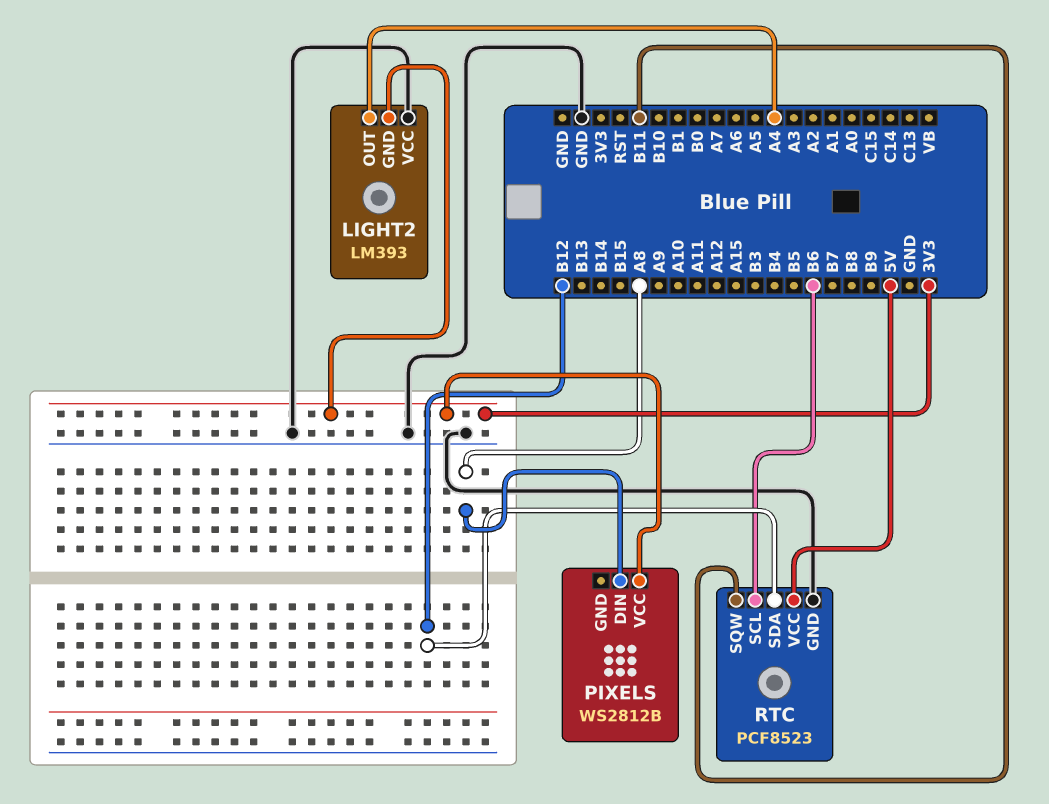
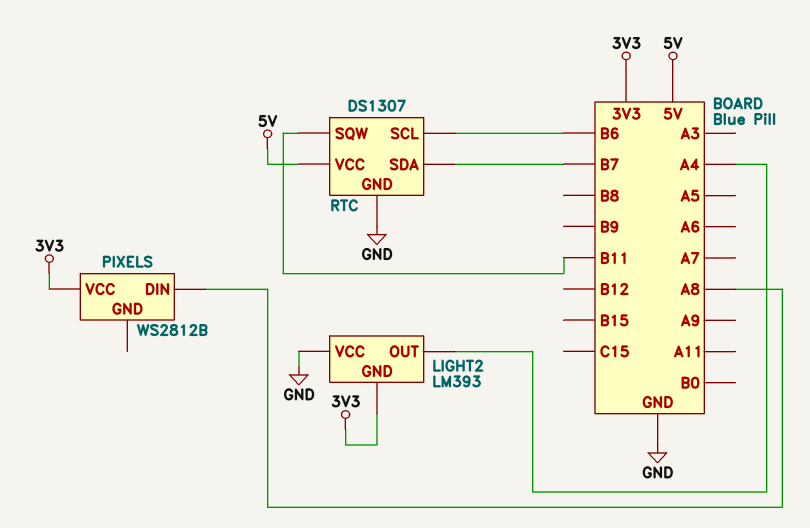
RTC: PCF8523 -> DS1307
RTC pin SDA: B12 -> B7

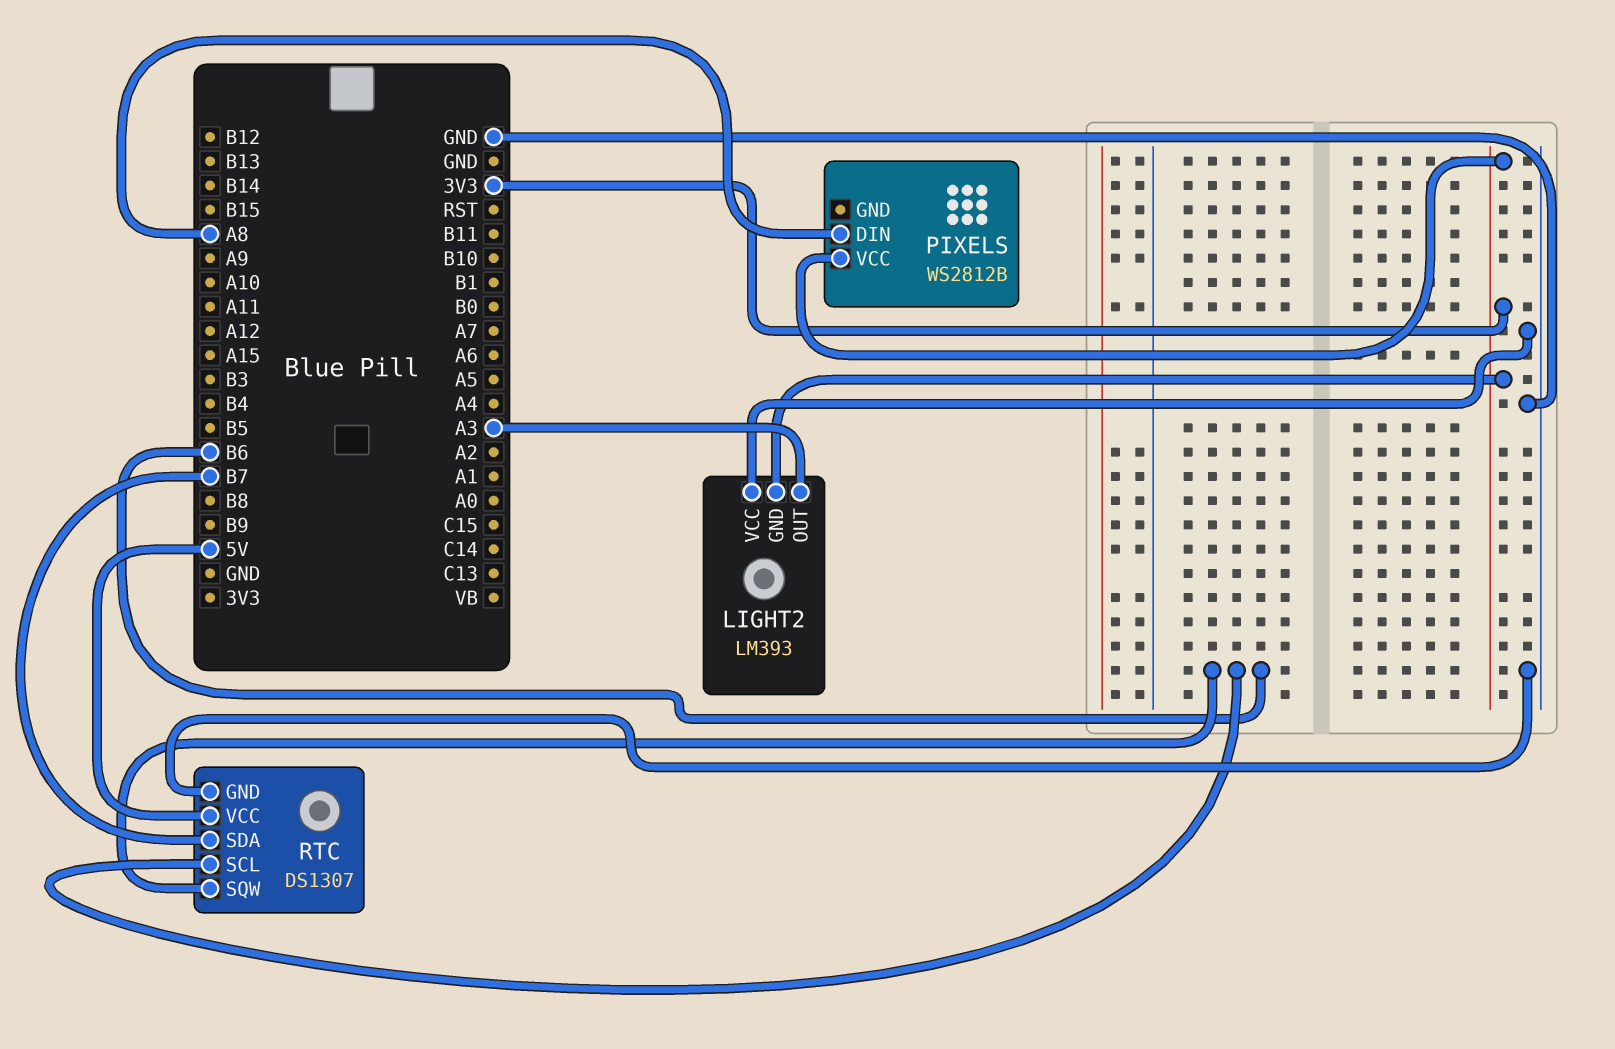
LIGHT2 pin OUT: A4 -> A3
RTC pin SQW: B11 -> B6

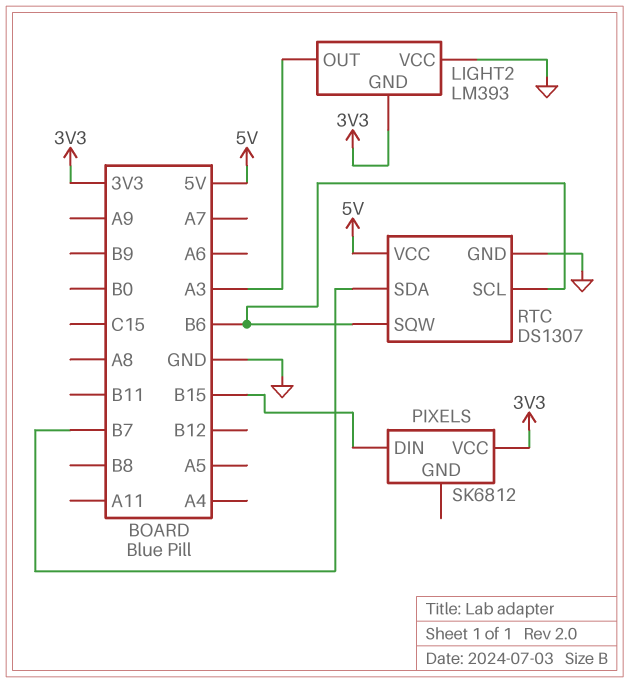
PIXELS: WS2812B -> SK6812
PIXELS pin DIN: A8 -> B15

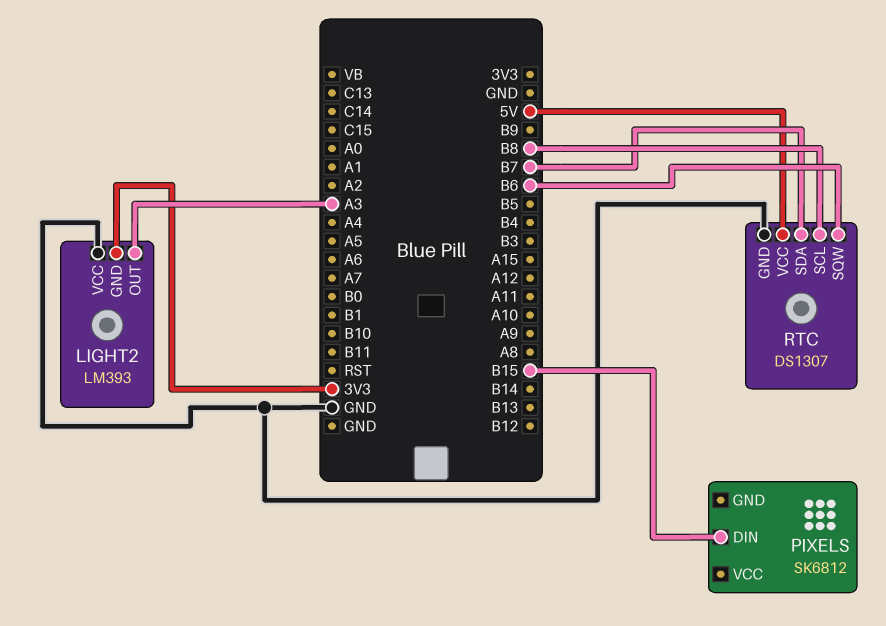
PIXELS pin VCC: 3V3 -> none
RTC pin SCL: B6 -> B8

